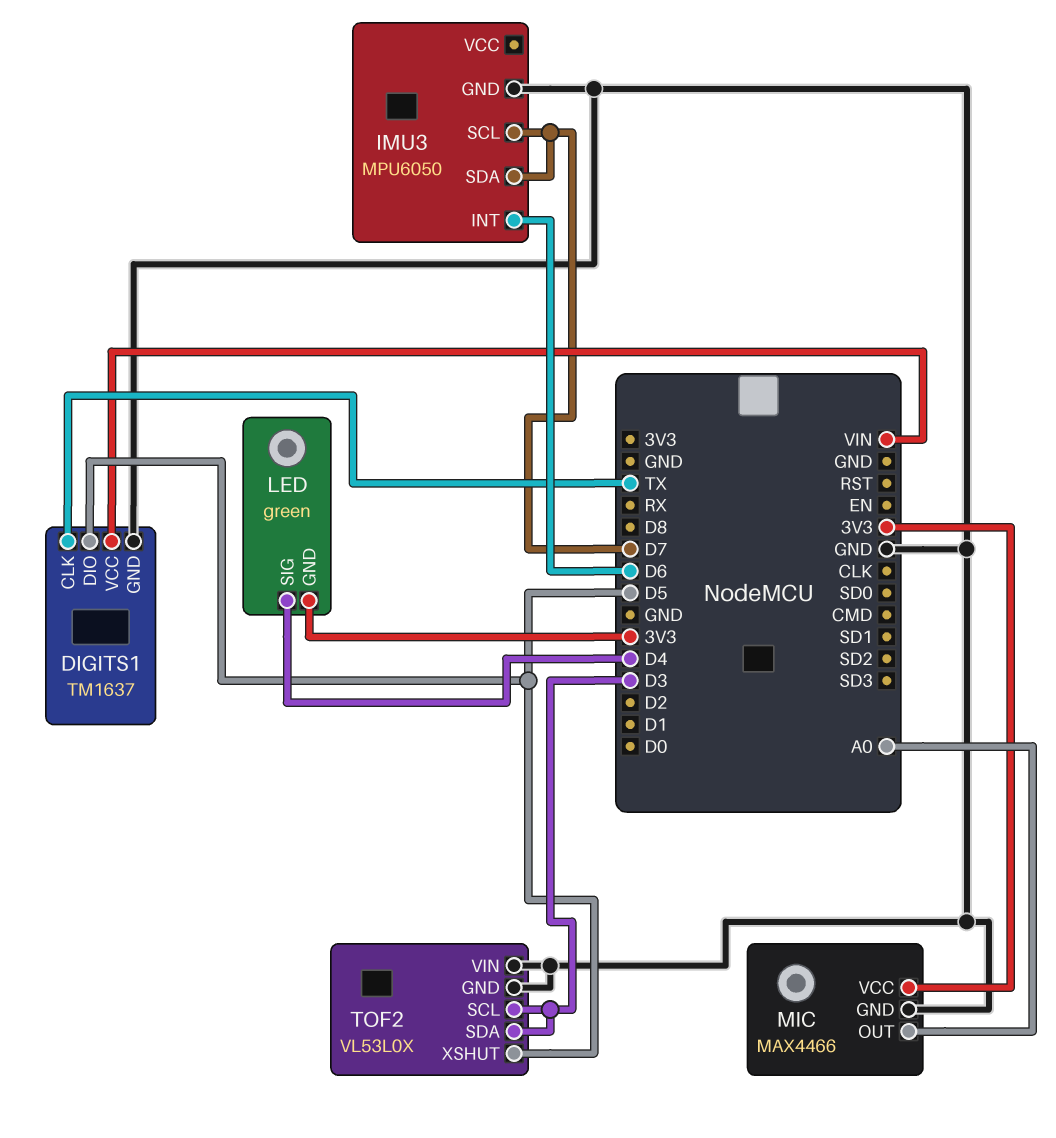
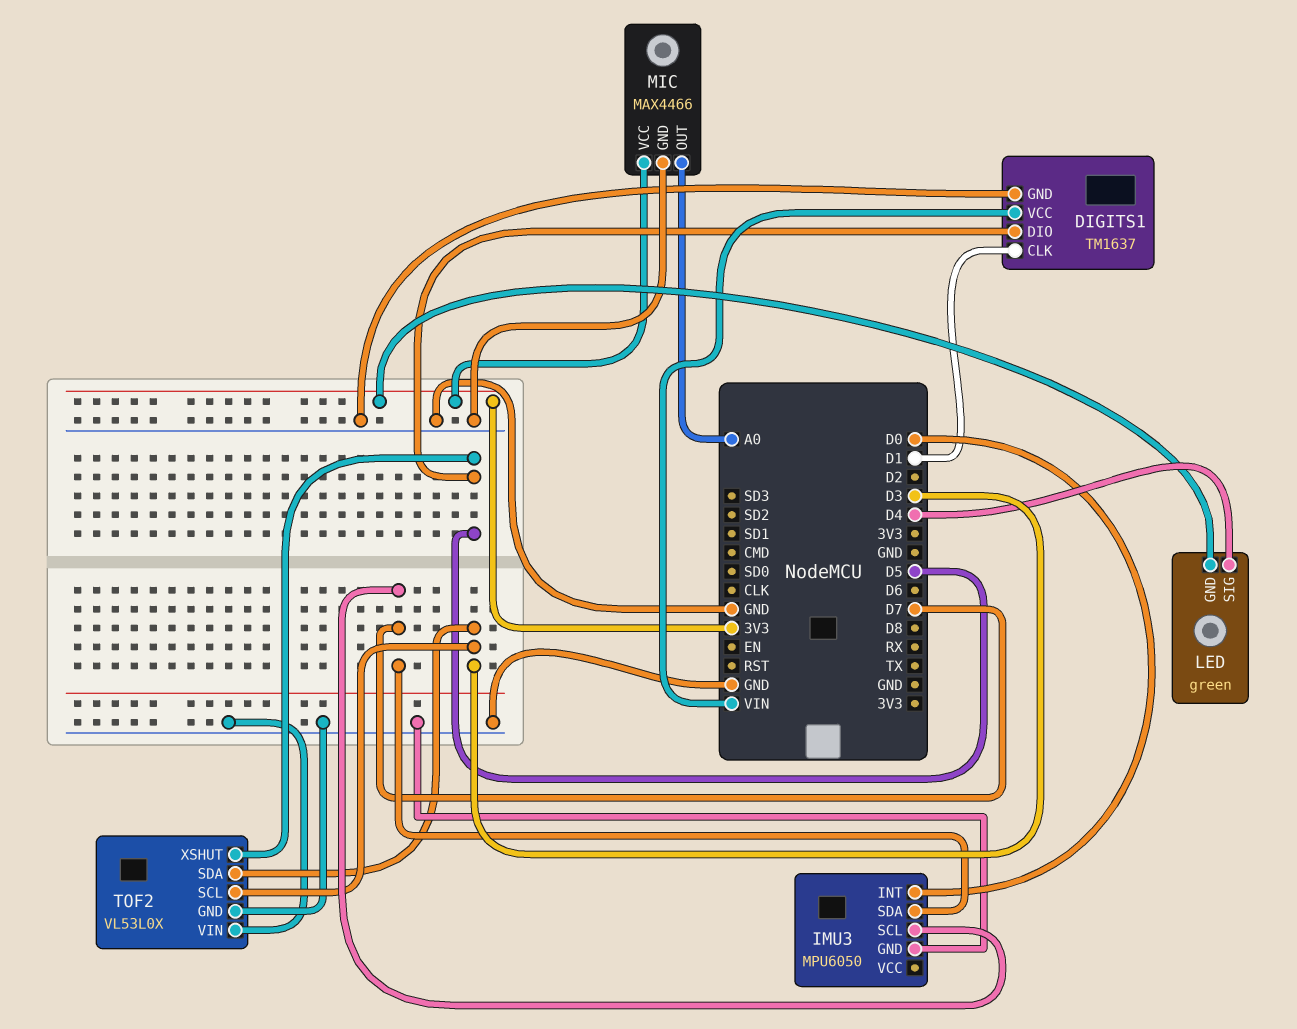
DIGITS1 pin CLK: TX -> D1
IMU3 pin INT: D6 -> D0

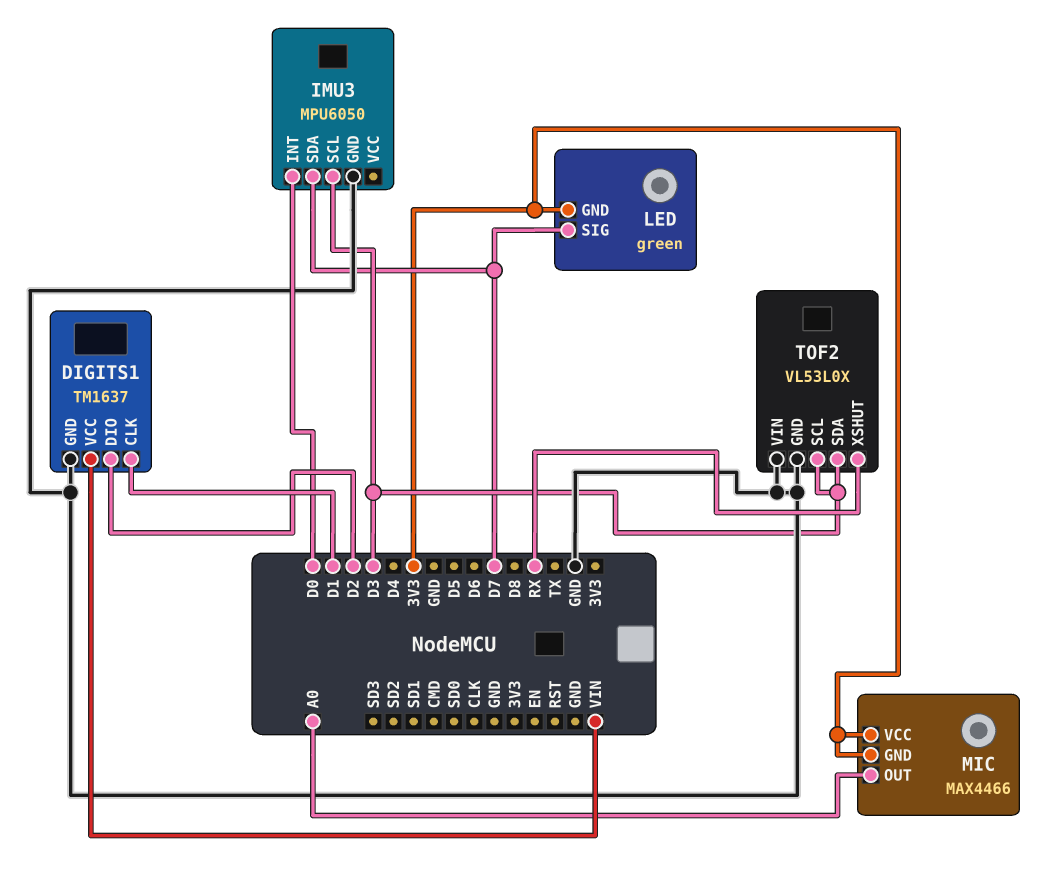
DIGITS1 pin DIO: D5 -> D2
IMU3 pin SCL: D7 -> D3
LED pin SIG: D4 -> D7
MIC pin GND: GND -> 3V3
TOF2 pin XSHUT: D5 -> RX

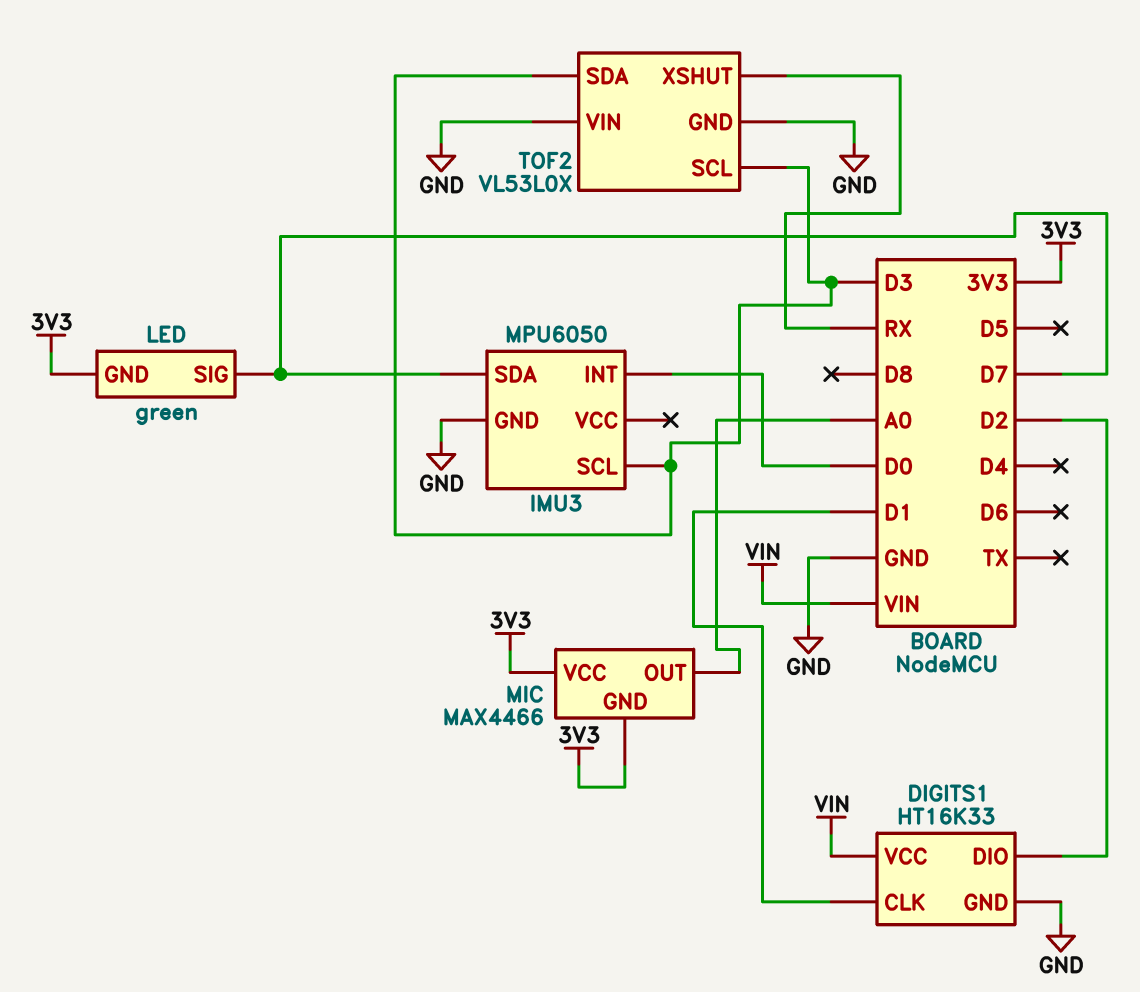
DIGITS1: TM1637 -> HT16K33

